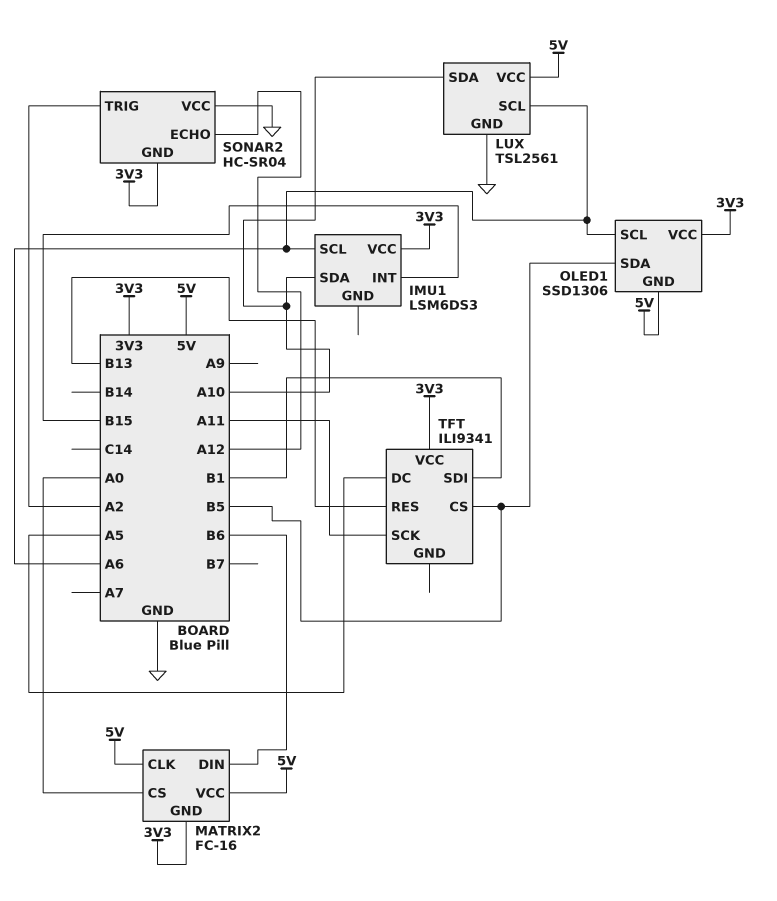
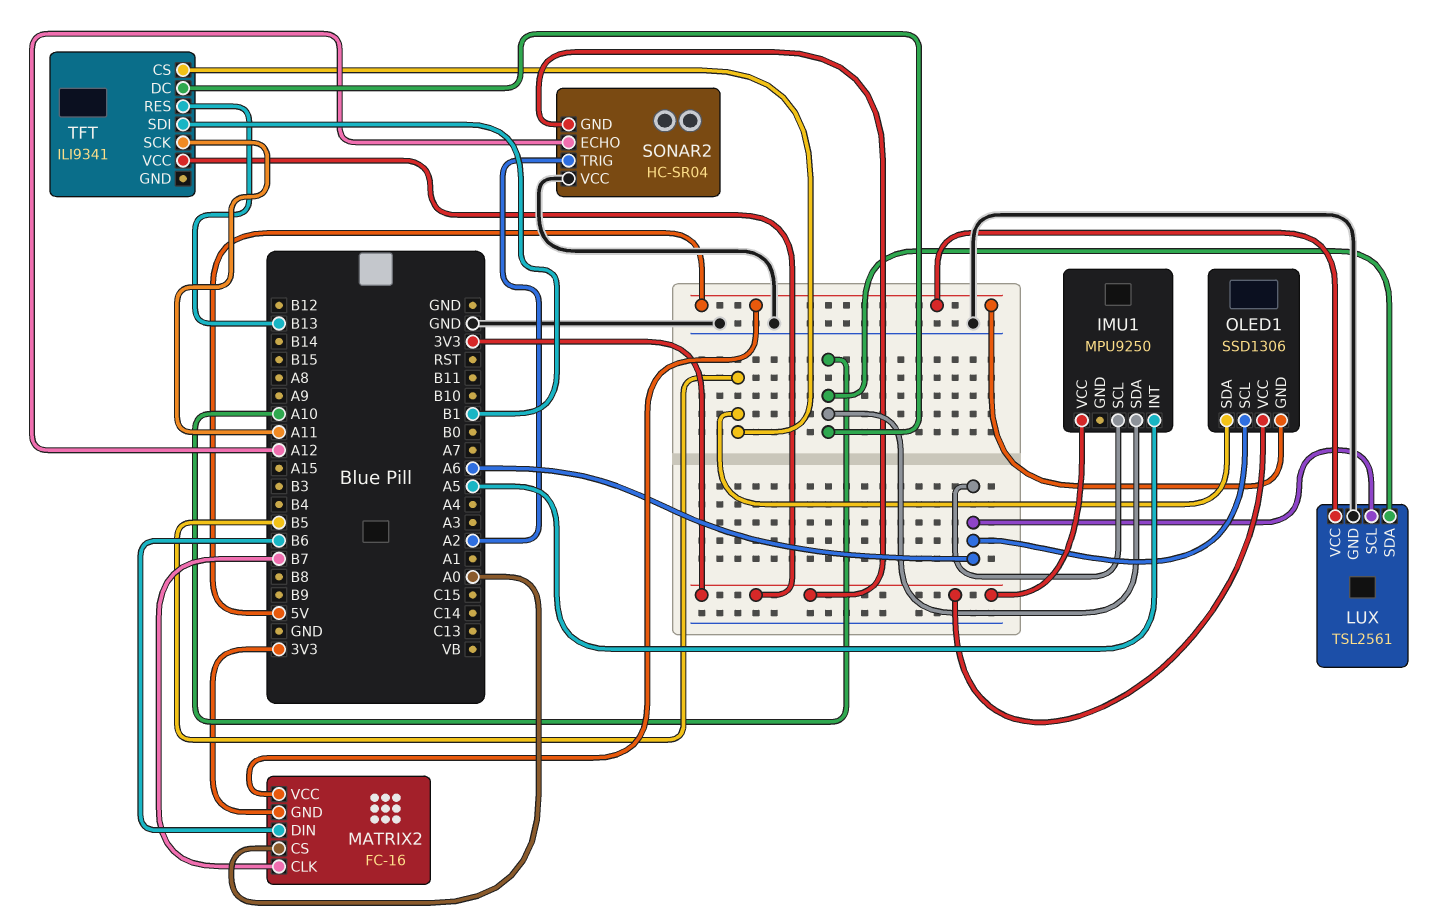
IMU1: LSM6DS3 -> MPU9250
IMU1 pin INT: B15 -> A5
MATRIX2 pin CLK: 5V -> B7
TFT pin DC: A5 -> A10

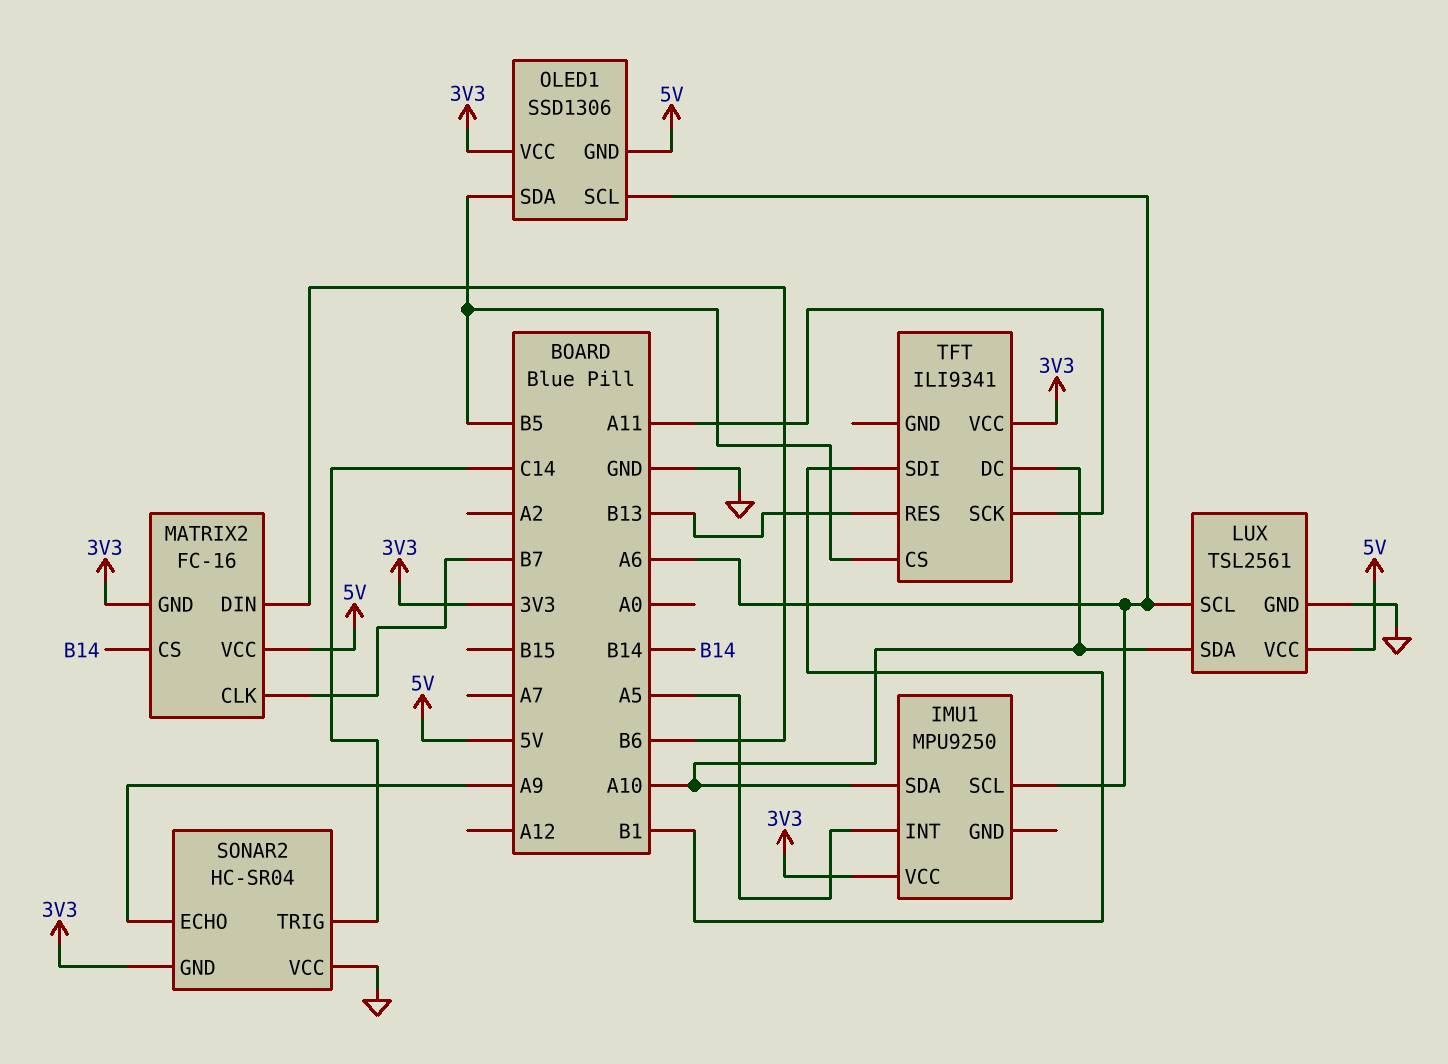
MATRIX2 pin CS: A0 -> B14
SONAR2 pin ECHO: A12 -> A9
SONAR2 pin TRIG: A2 -> C14

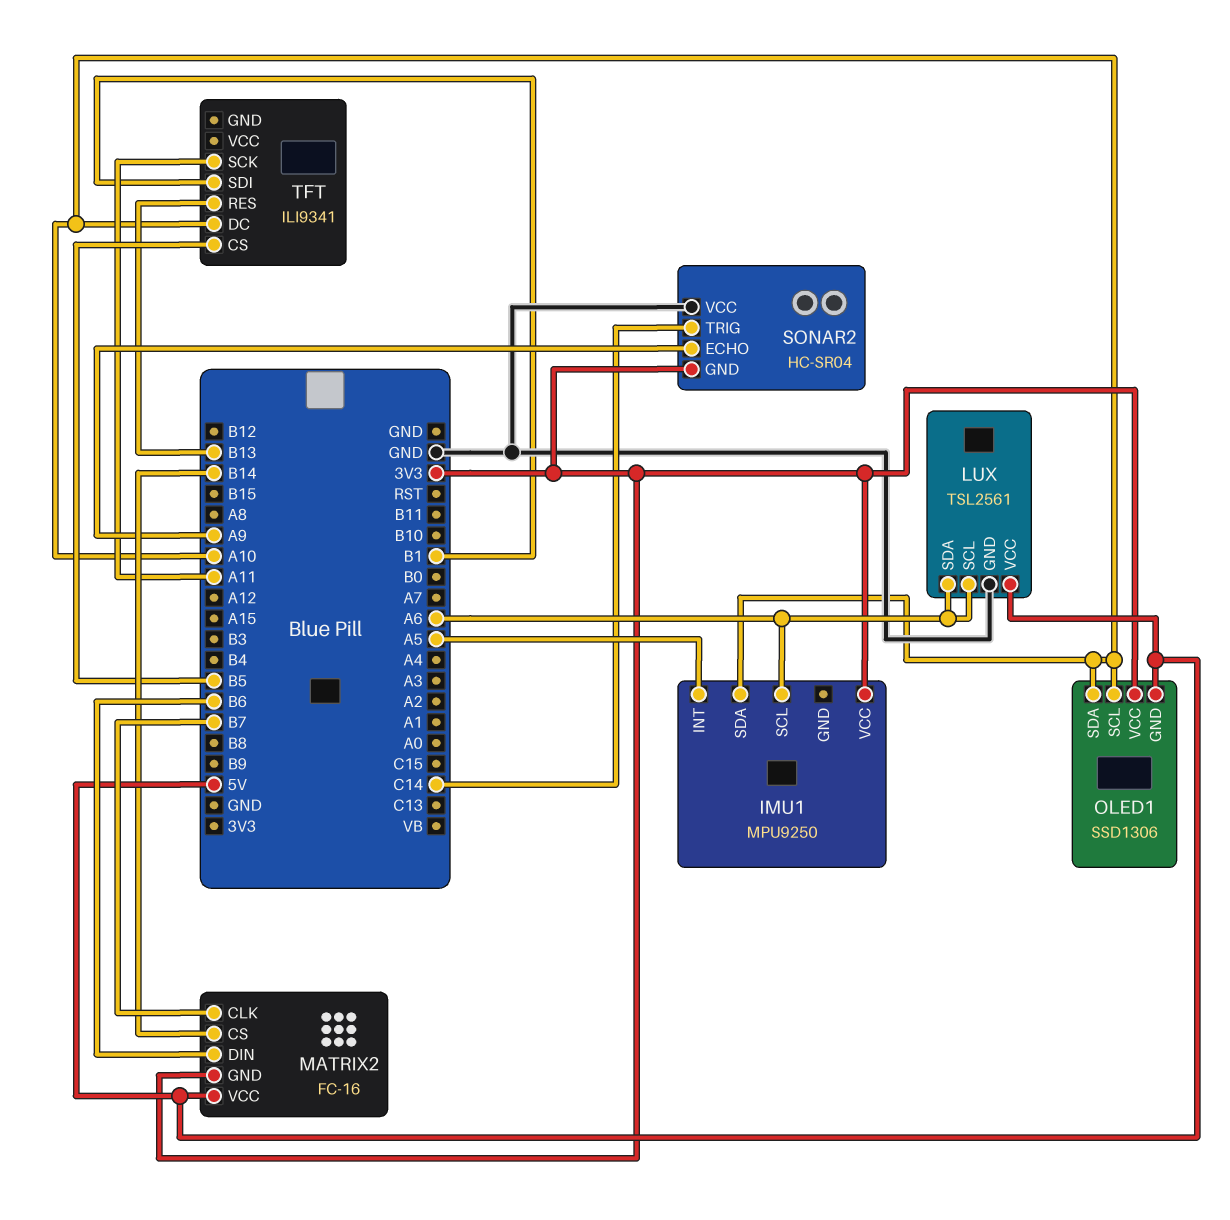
LUX pin SDA: A10 -> A6
OLED1 pin SCL: A6 -> A10
OLED1 pin SDA: B5 -> A10
TFT pin VCC: 3V3 -> none

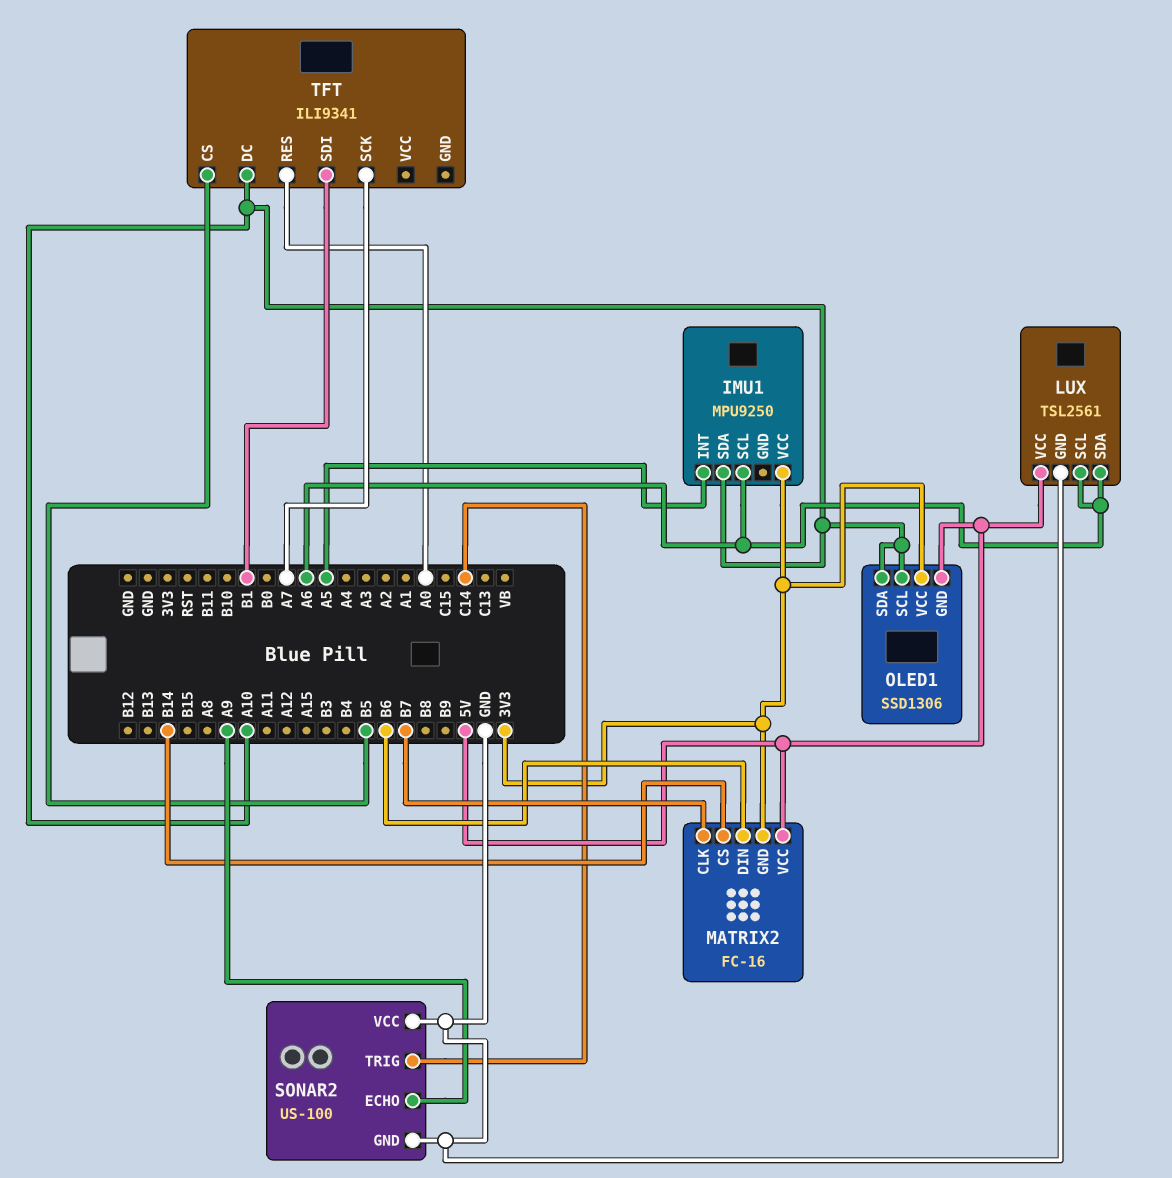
SONAR2: HC-SR04 -> US-100
SONAR2 pin GND: 3V3 -> GND
TFT pin RES: B13 -> A0
TFT pin SCK: A11 -> A7

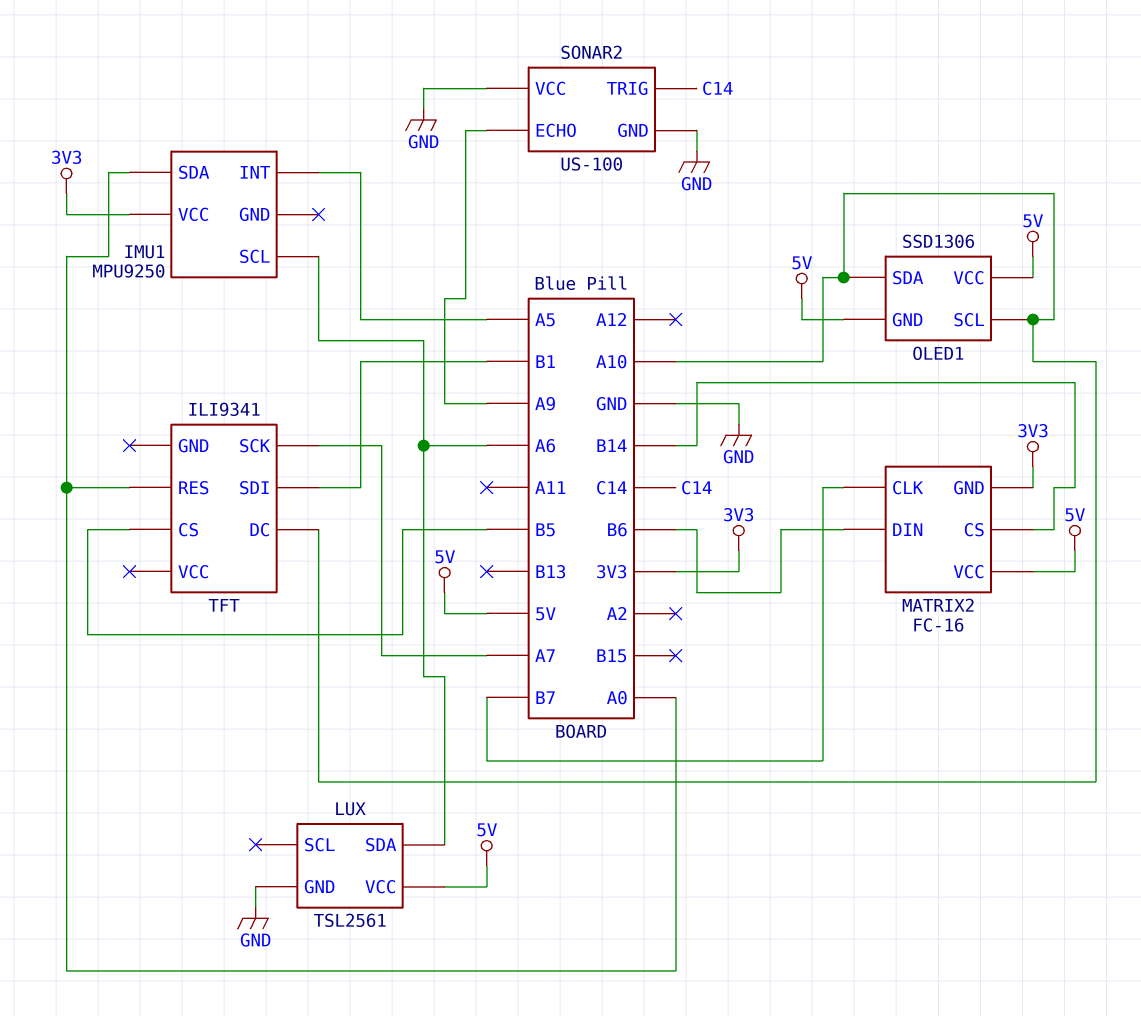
IMU1 pin SDA: A10 -> A0
LUX pin SCL: A6 -> none
OLED1 pin VCC: 3V3 -> 5V

